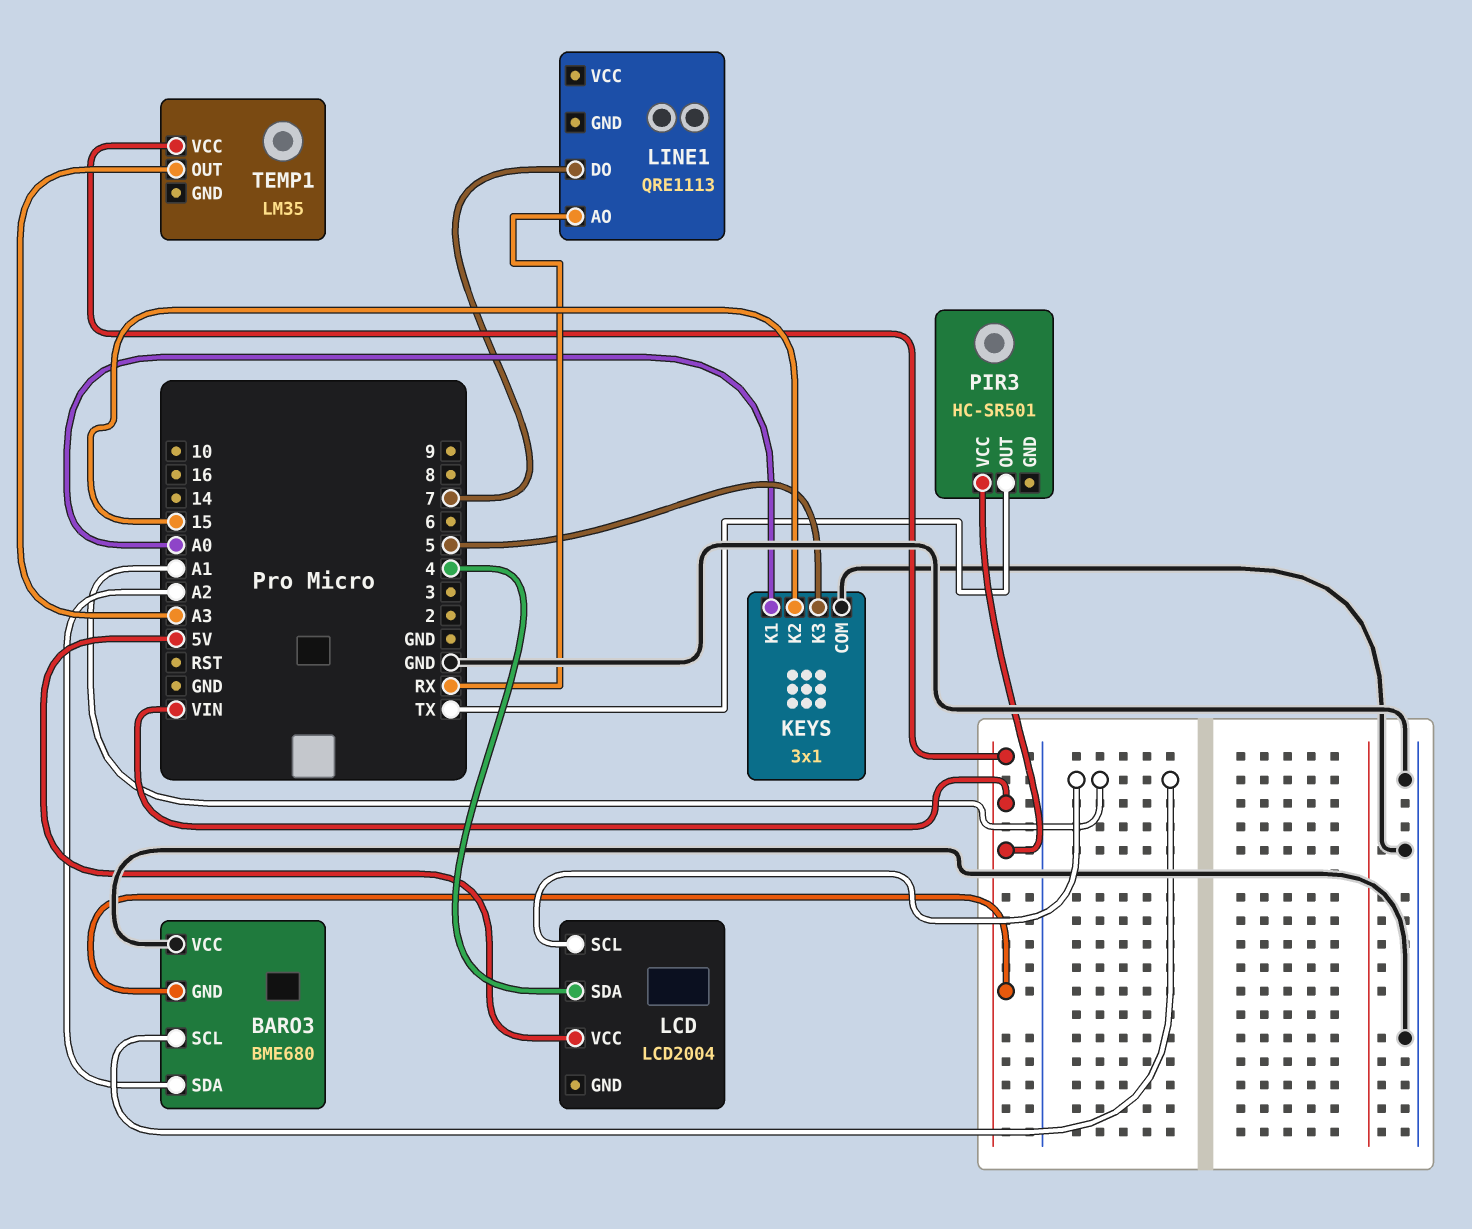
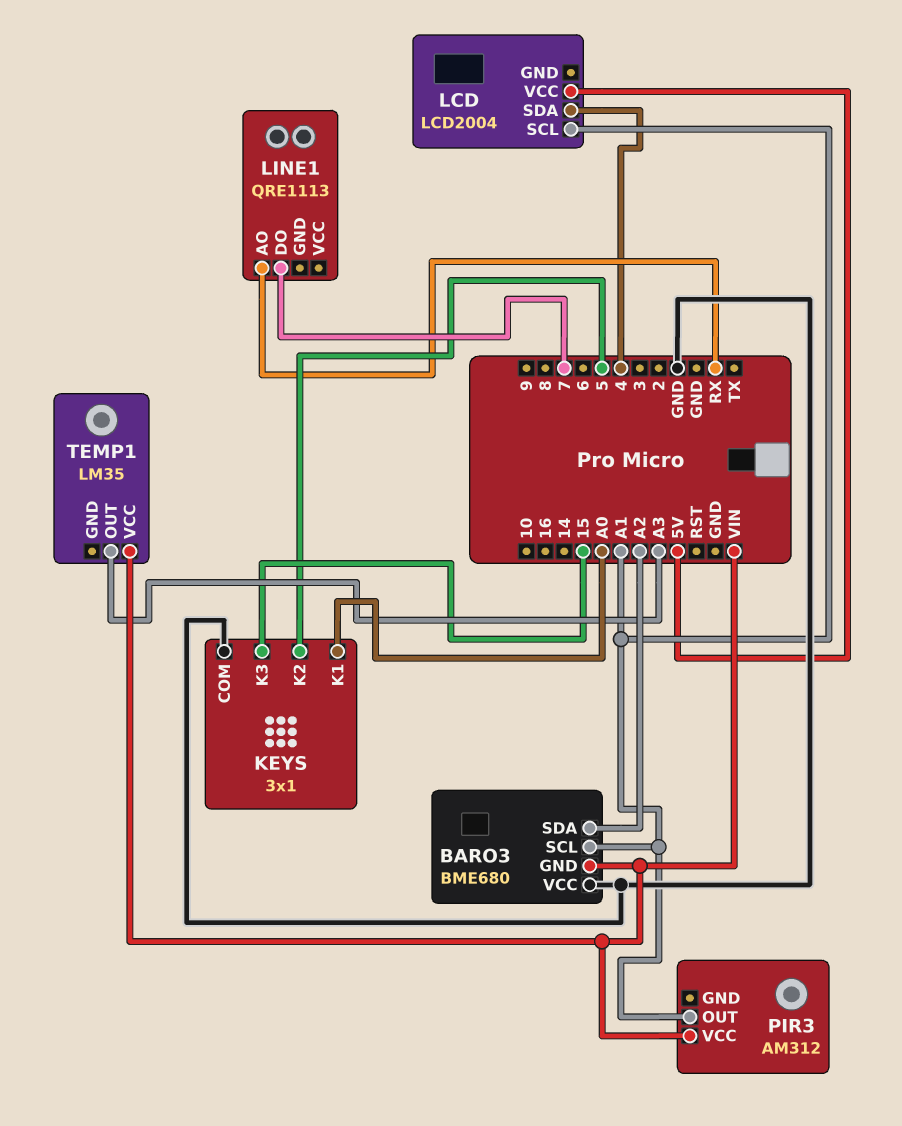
KEYS pin K2: 15 -> 5
KEYS pin K3: 5 -> 15
PIR3: HC-SR501 -> AM312
PIR3 pin OUT: TX -> A1

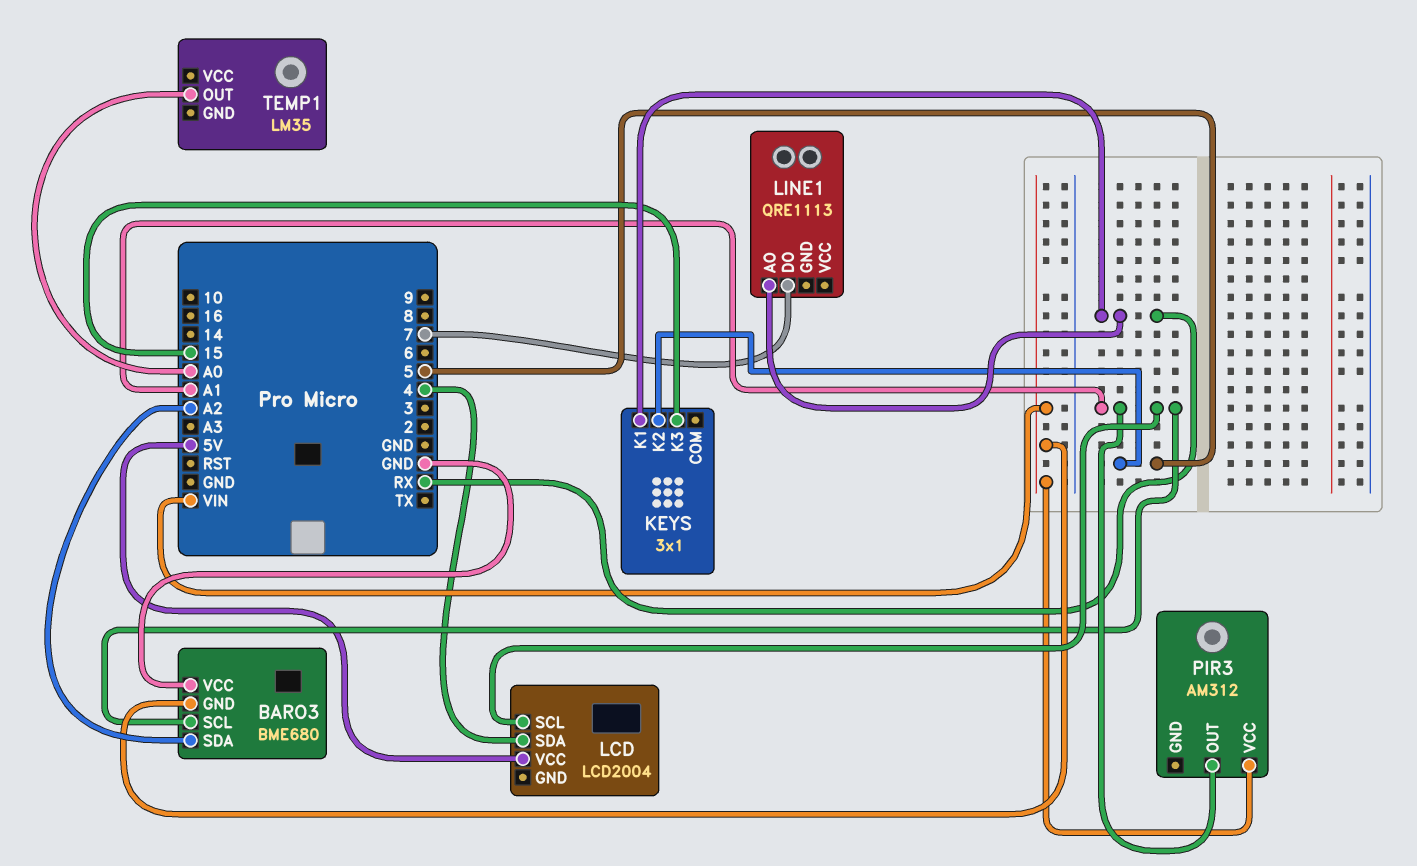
KEYS pin COM: GND -> none
KEYS pin K1: A0 -> RX
TEMP1 pin OUT: A3 -> A0
TEMP1 pin VCC: VIN -> none

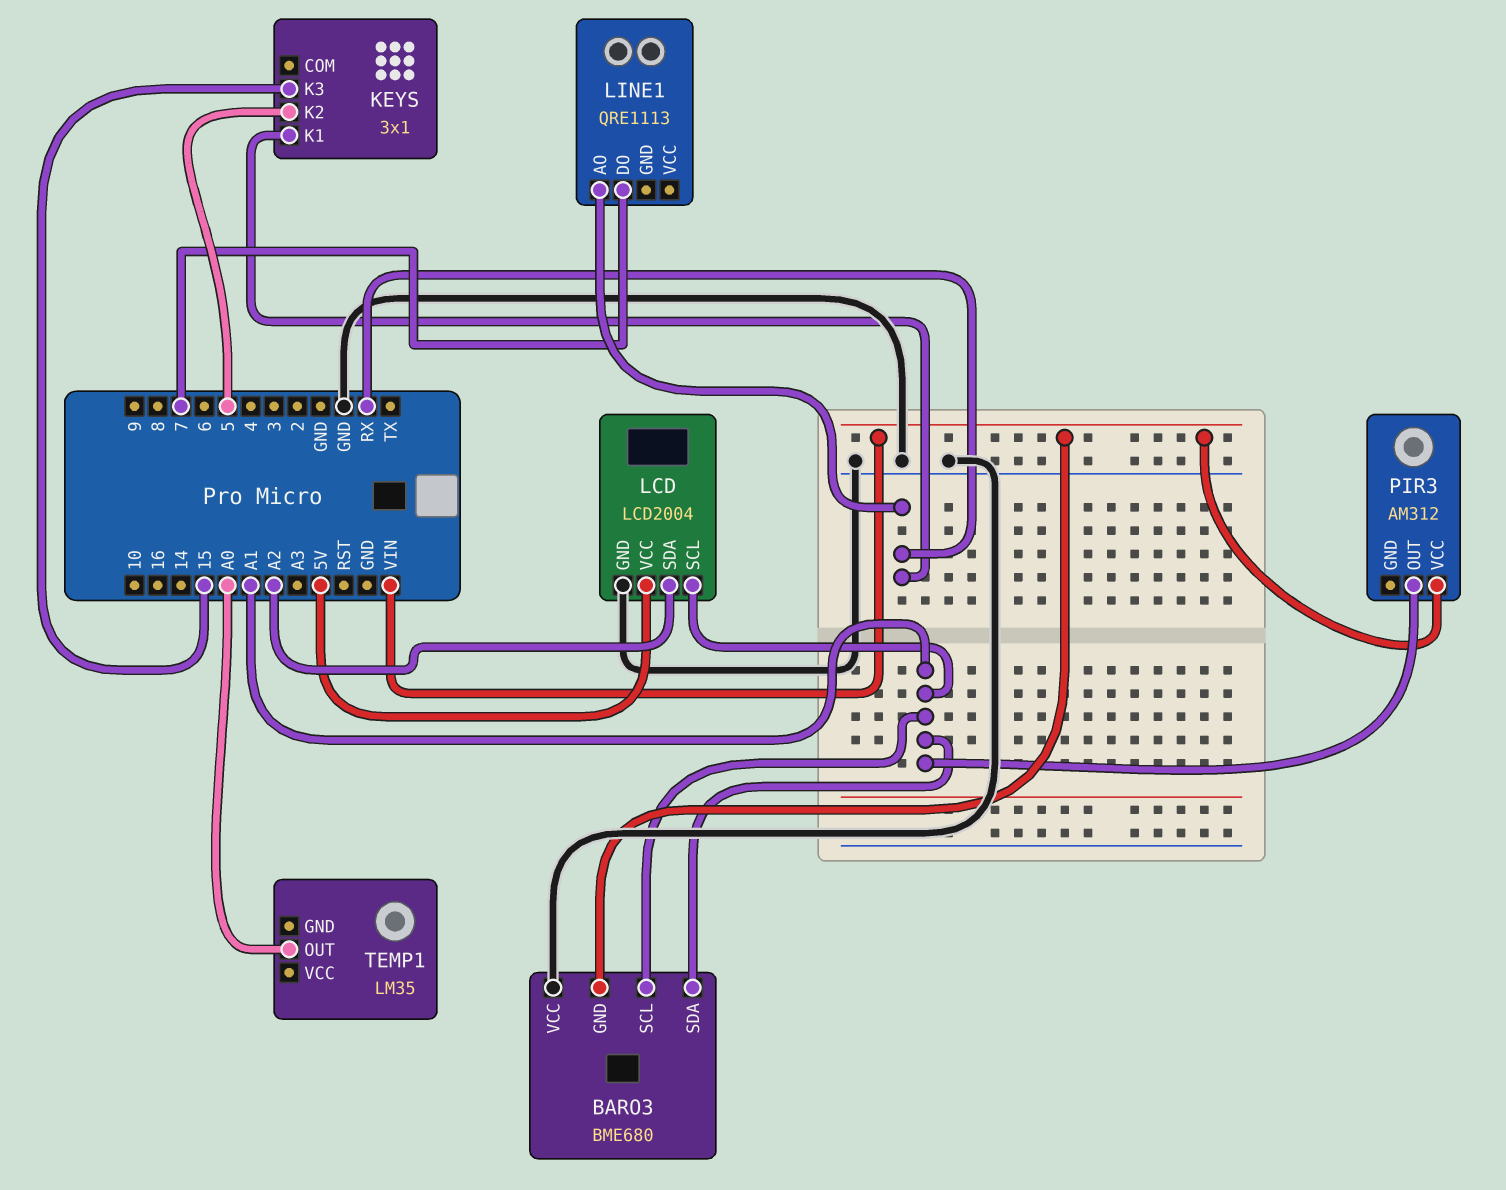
BARO3 pin SDA: A2 -> A1
LCD pin GND: none -> GND
LCD pin SDA: 4 -> A2

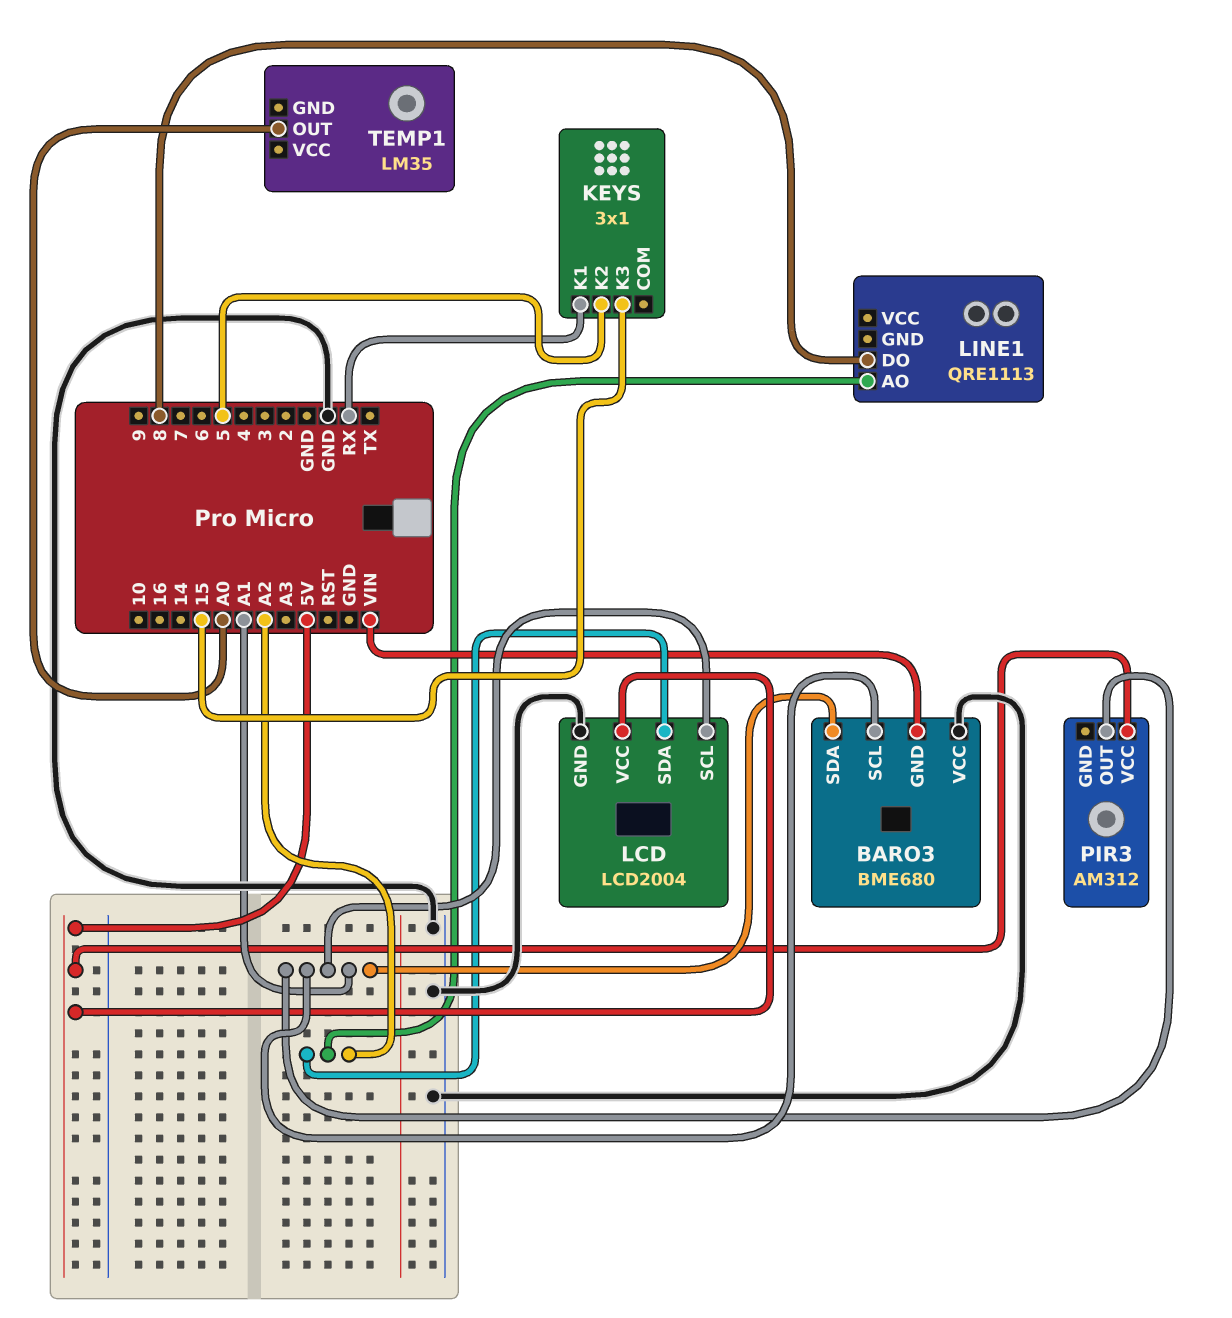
LINE1 pin AO: RX -> A2
LINE1 pin DO: 7 -> 8
PIR3 pin VCC: VIN -> 5V

